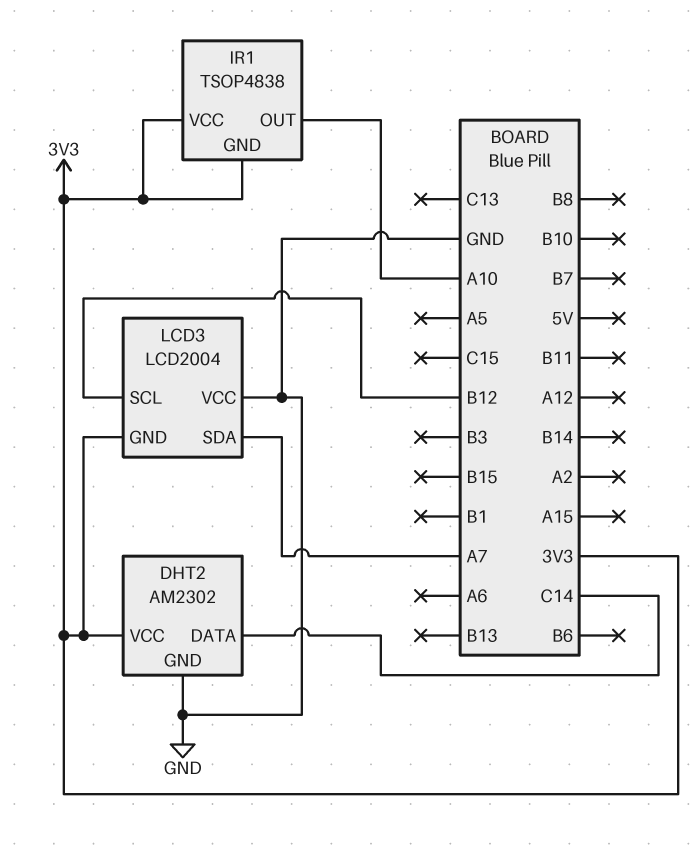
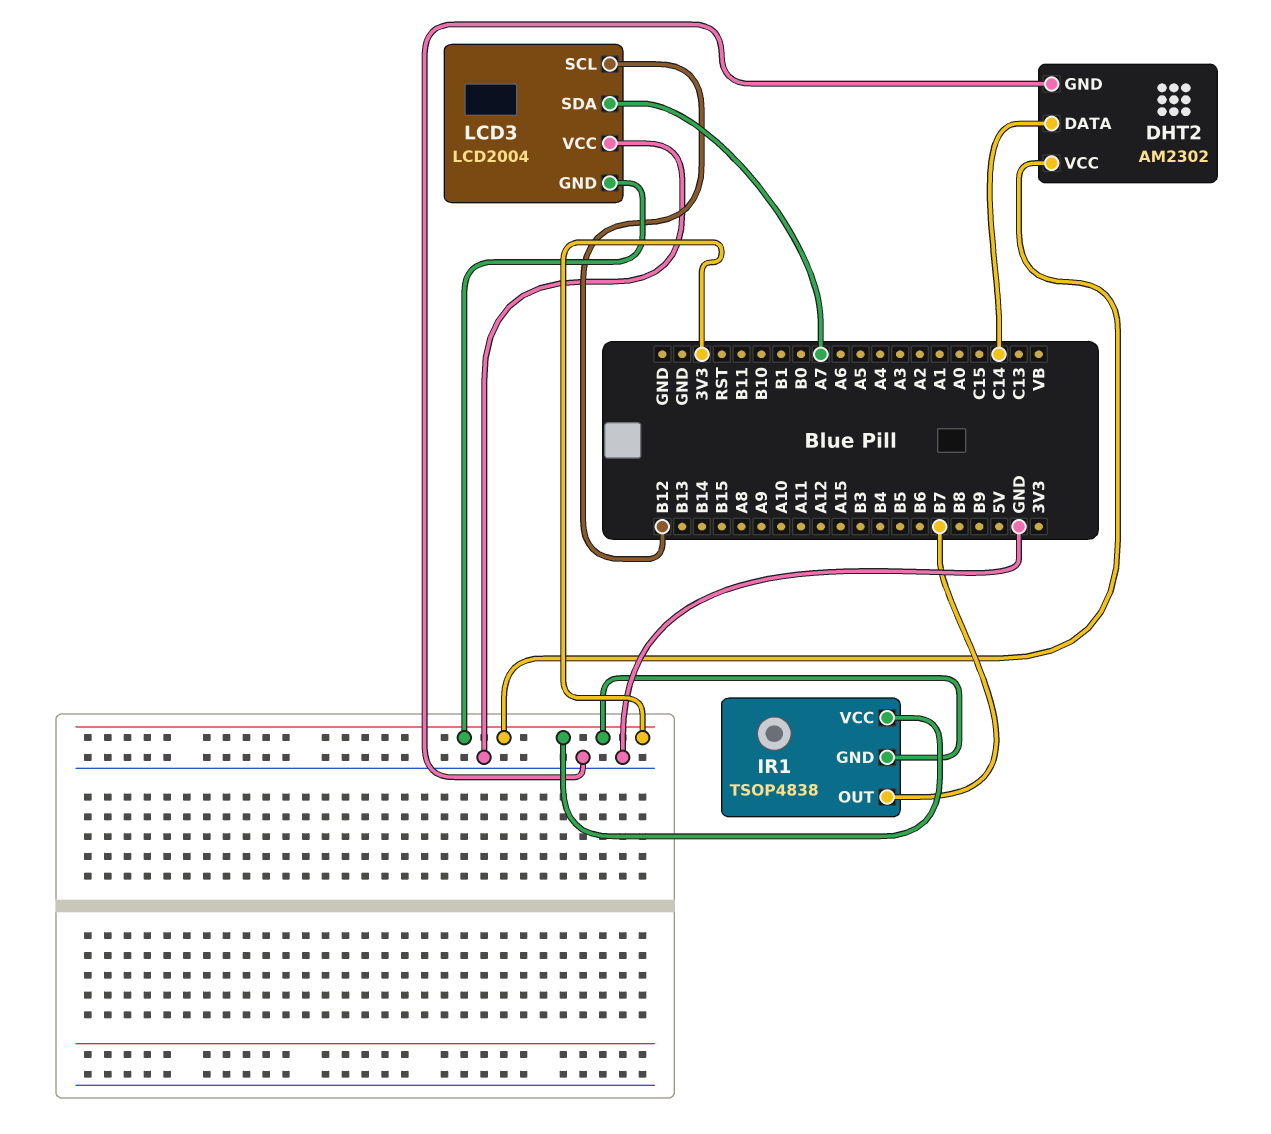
IR1 pin OUT: A10 -> B7

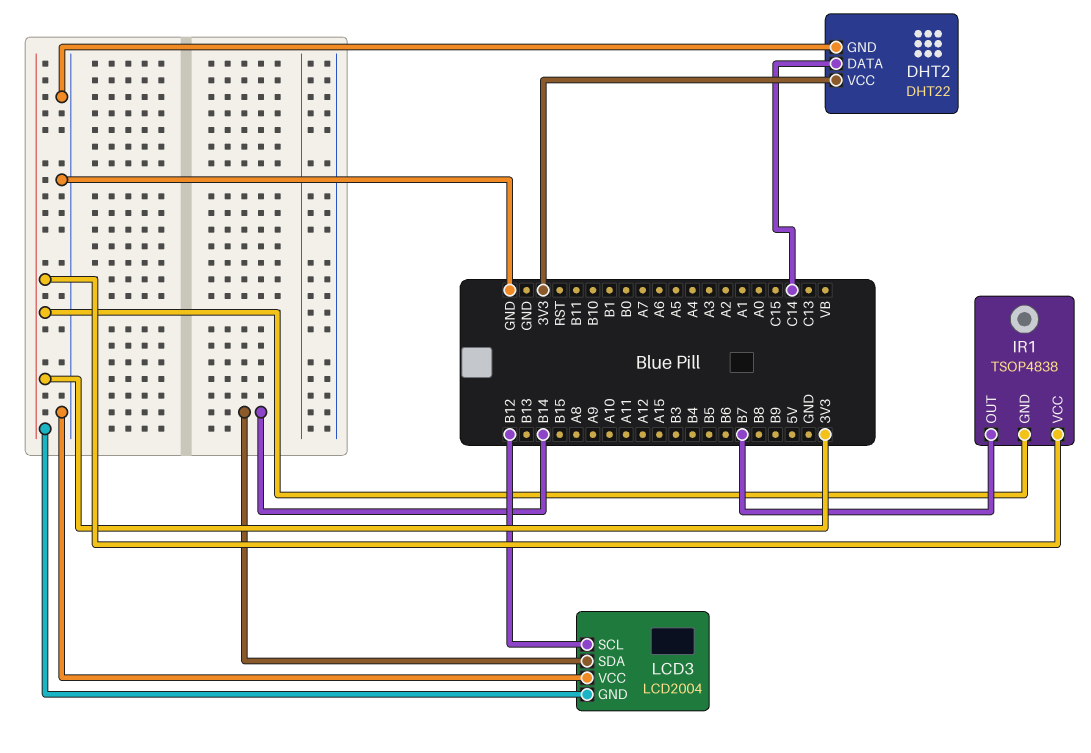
DHT2: AM2302 -> DHT22
LCD3 pin SDA: A7 -> B14

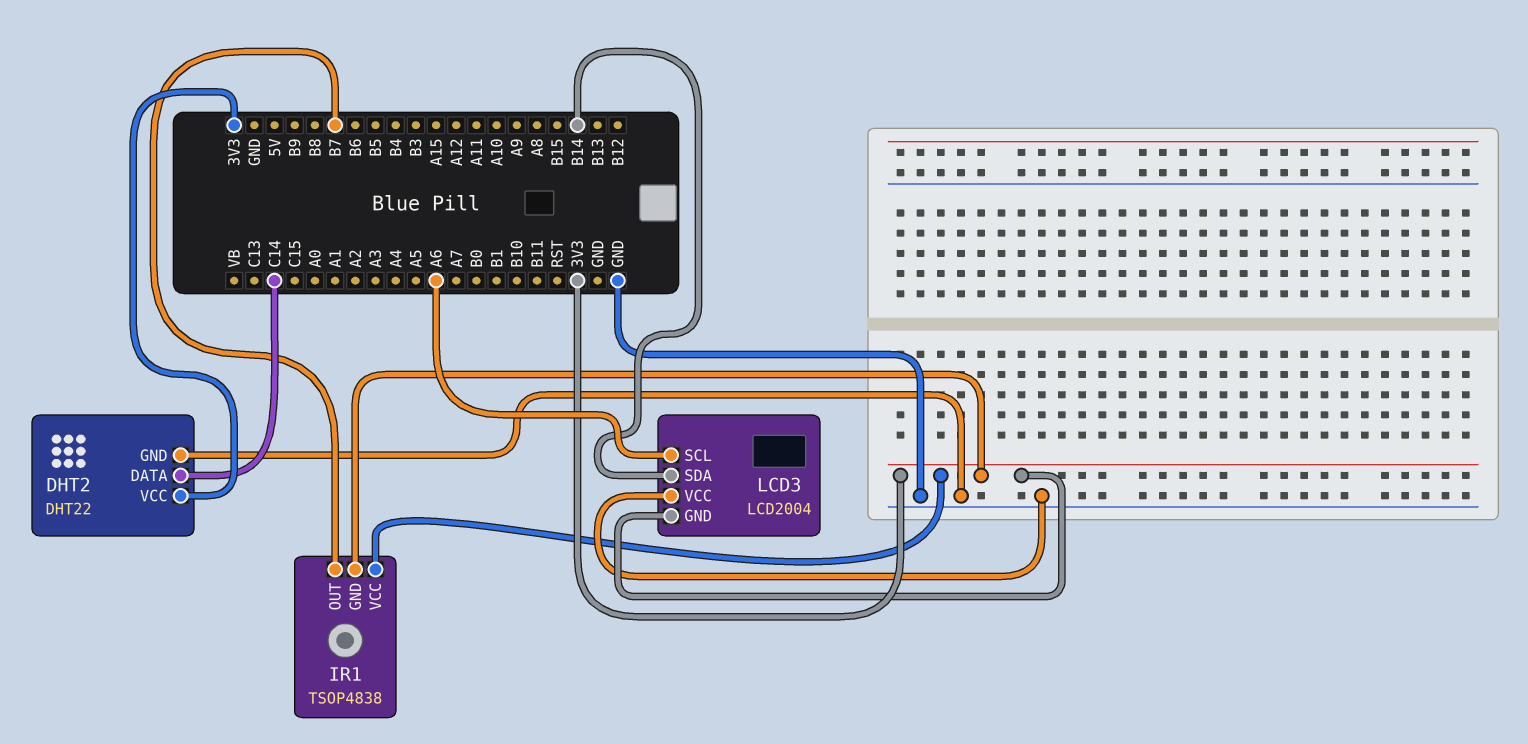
LCD3 pin SCL: B12 -> A6

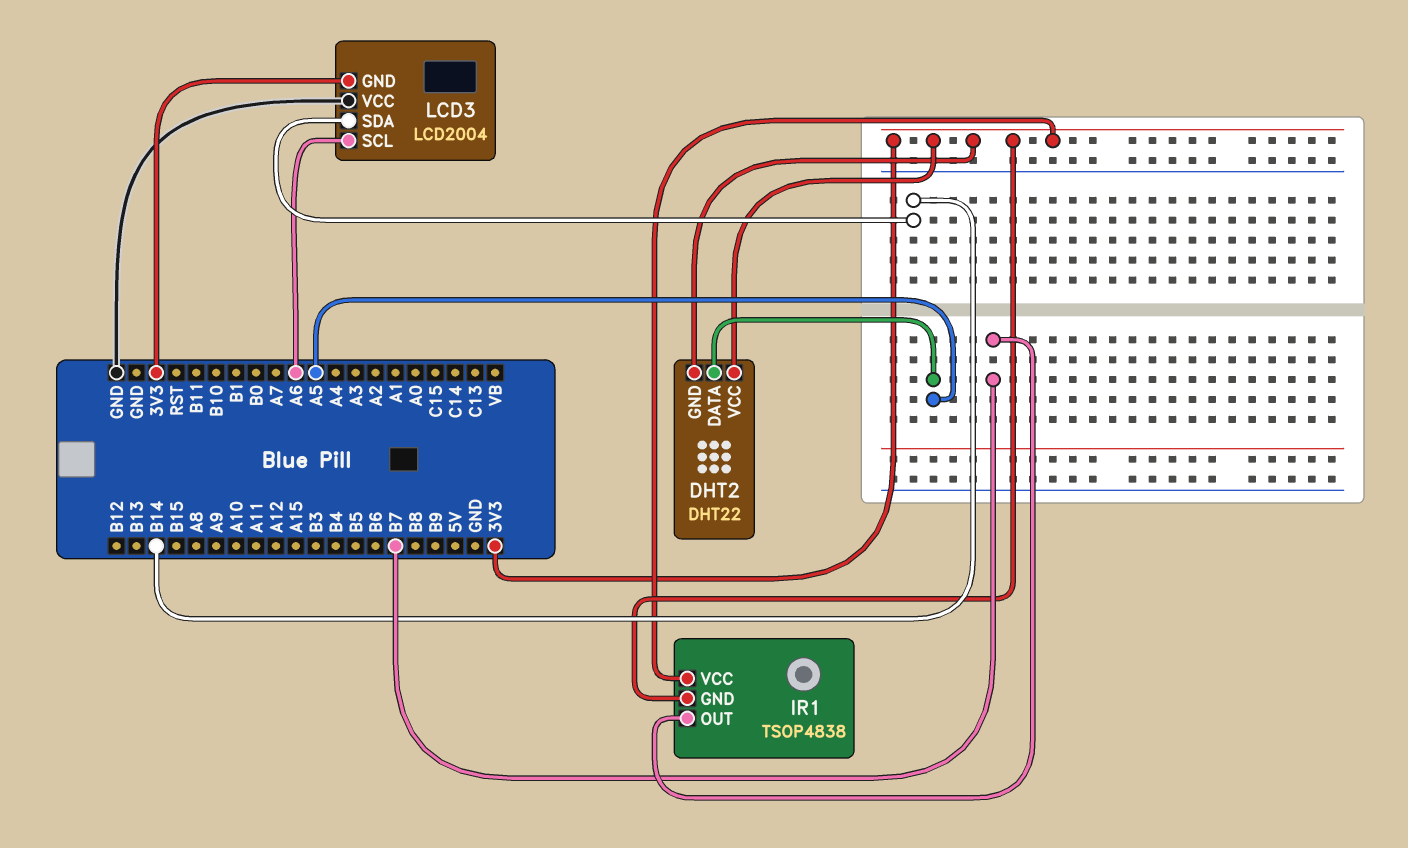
DHT2 pin DATA: C14 -> A5
DHT2 pin GND: GND -> 3V3

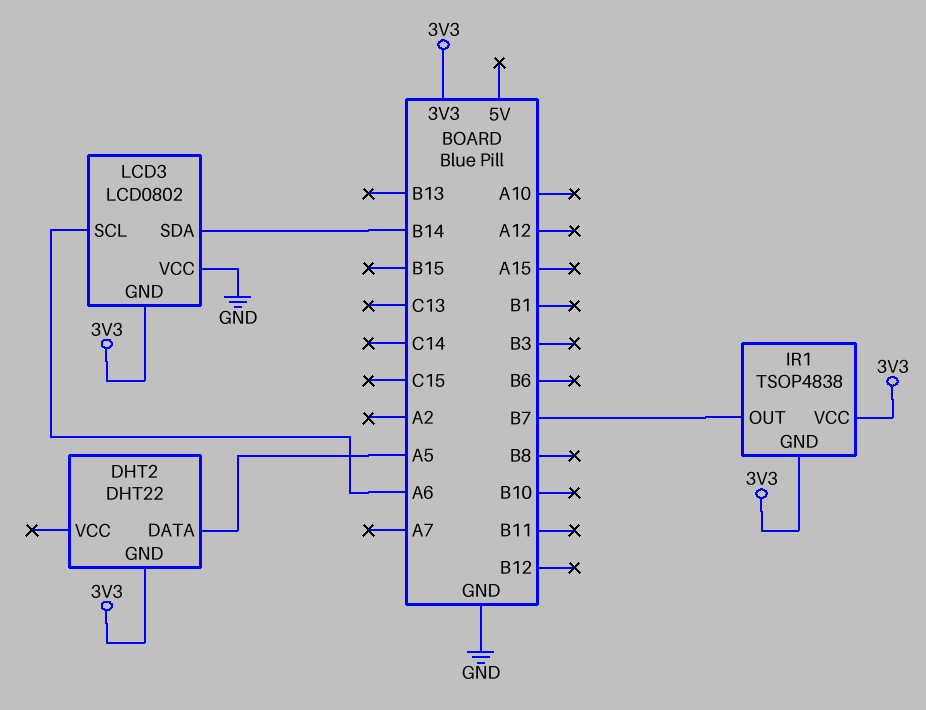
DHT2 pin VCC: 3V3 -> none
LCD3: LCD2004 -> LCD0802

